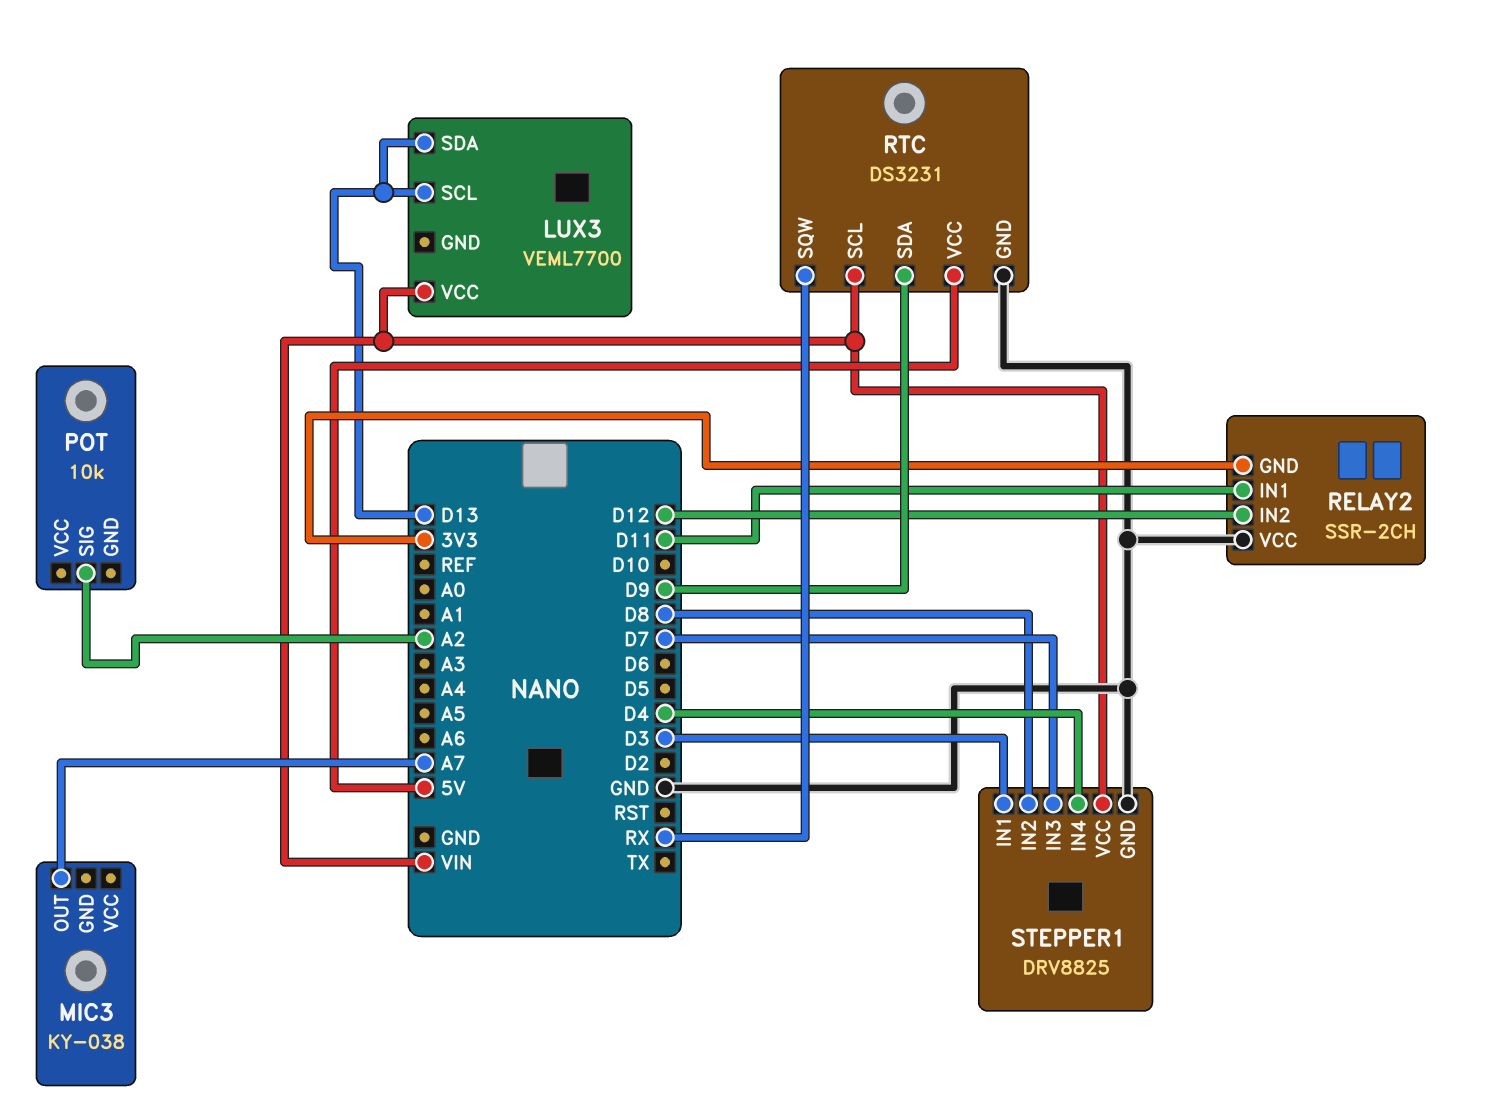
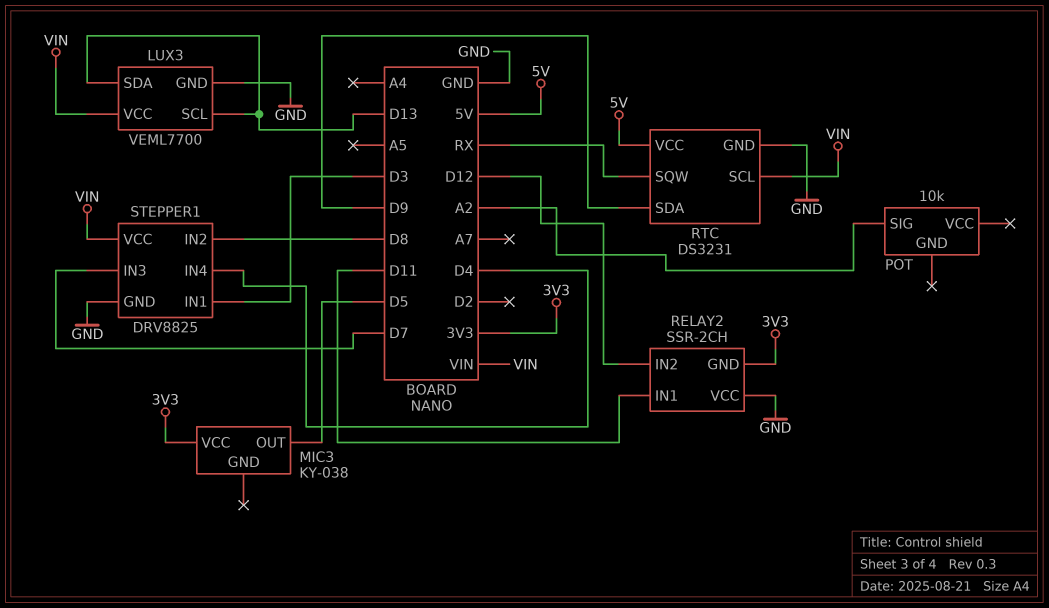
LUX3 pin GND: none -> GND
MIC3 pin OUT: A7 -> D5
MIC3 pin VCC: none -> 3V3

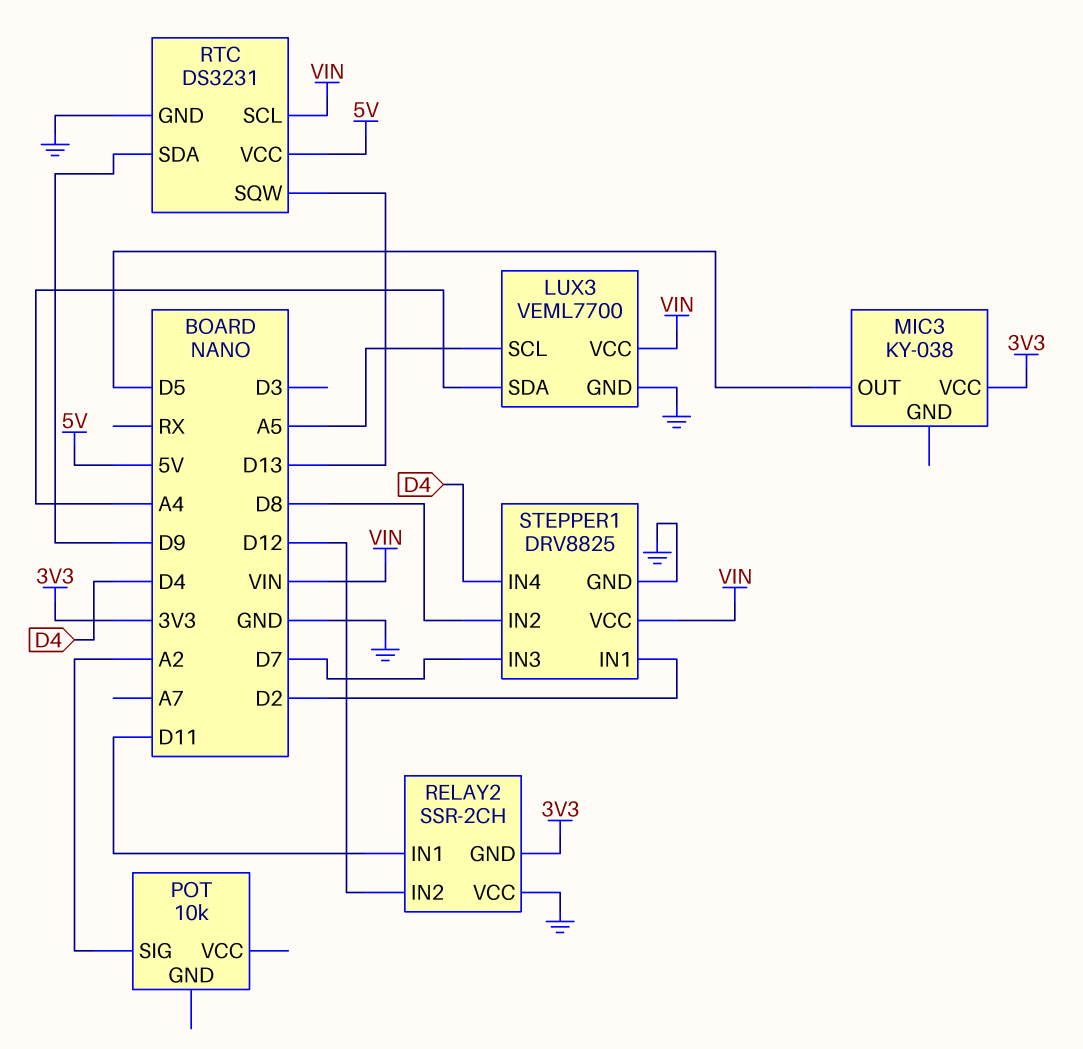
LUX3 pin SCL: D13 -> A5
LUX3 pin SDA: D13 -> A4
RTC pin SQW: RX -> D13
STEPPER1 pin IN1: D3 -> D2

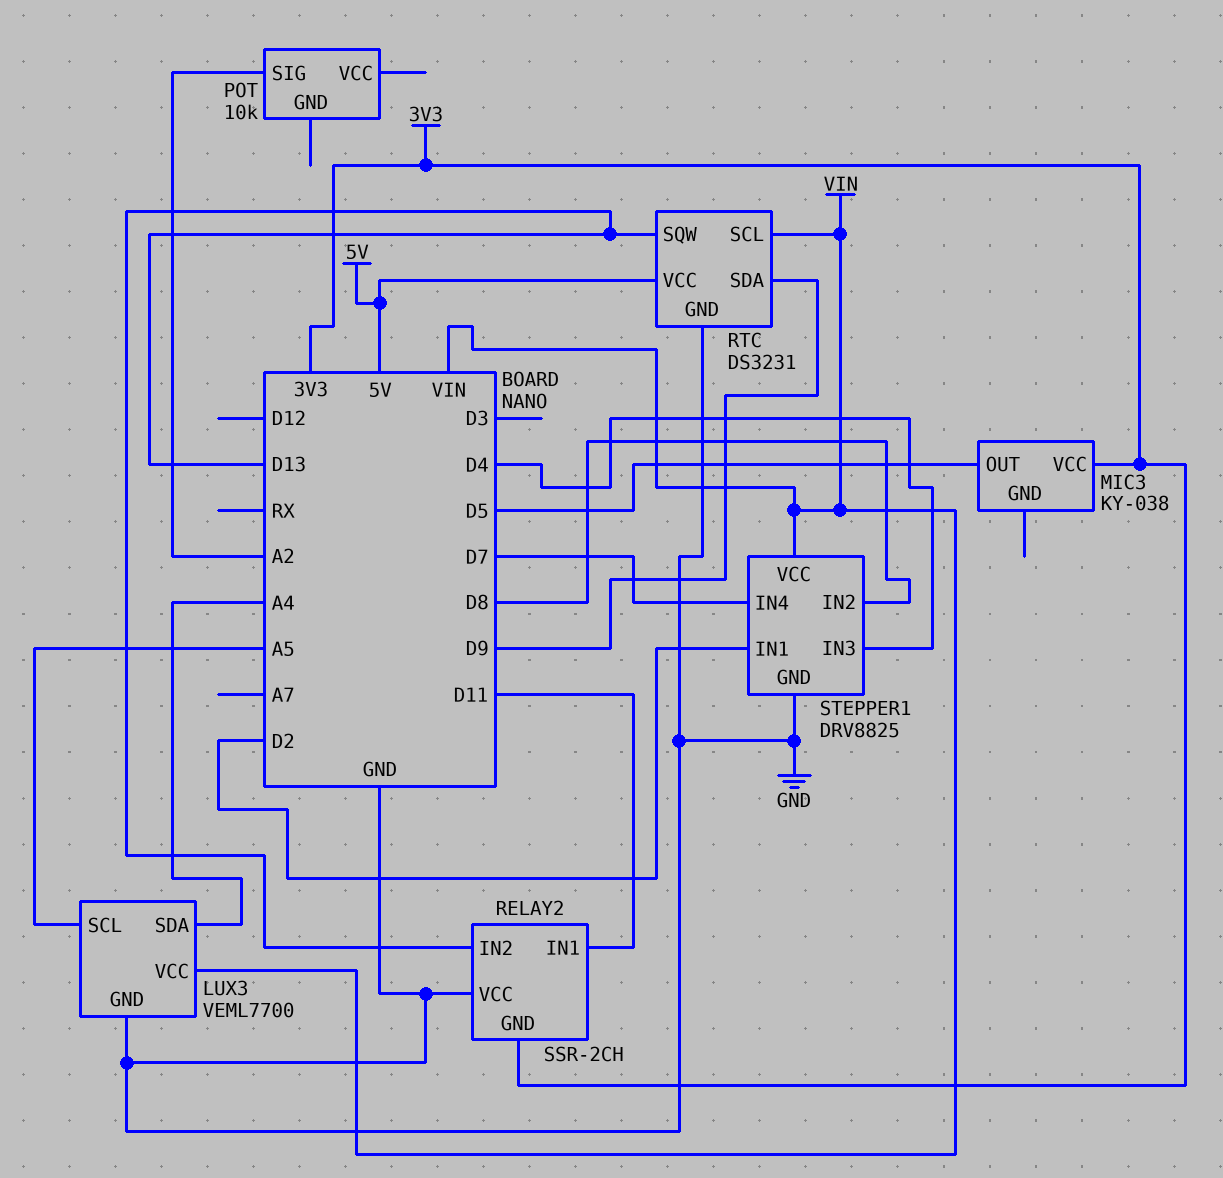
RELAY2 pin IN2: D12 -> D13
STEPPER1 pin IN3: D7 -> D4
STEPPER1 pin IN4: D4 -> D7

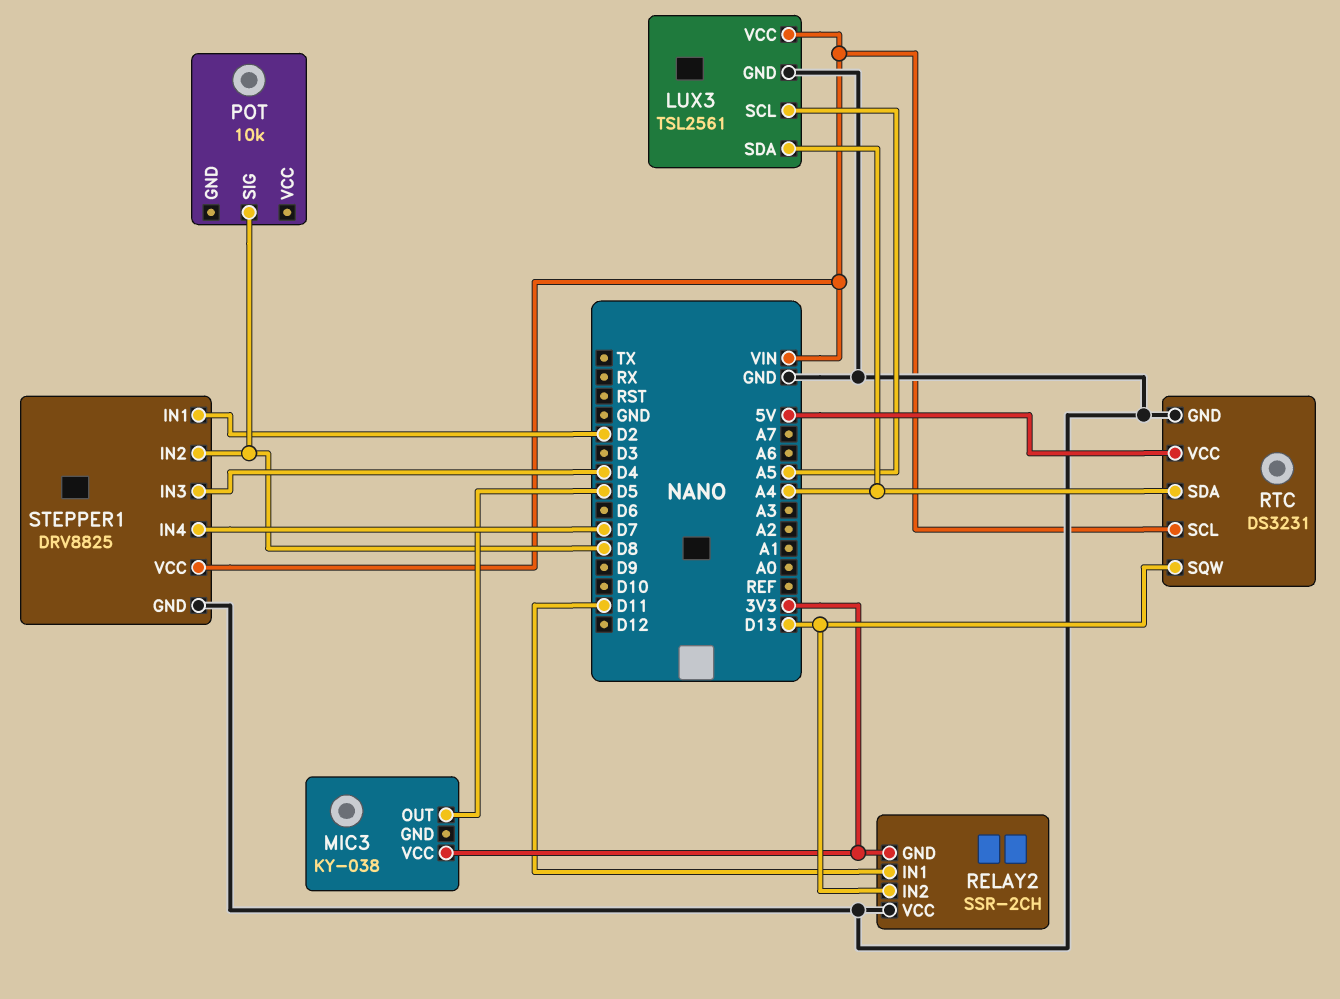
LUX3: VEML7700 -> TSL2561
POT pin SIG: A2 -> D8
RTC pin SDA: D9 -> A4

